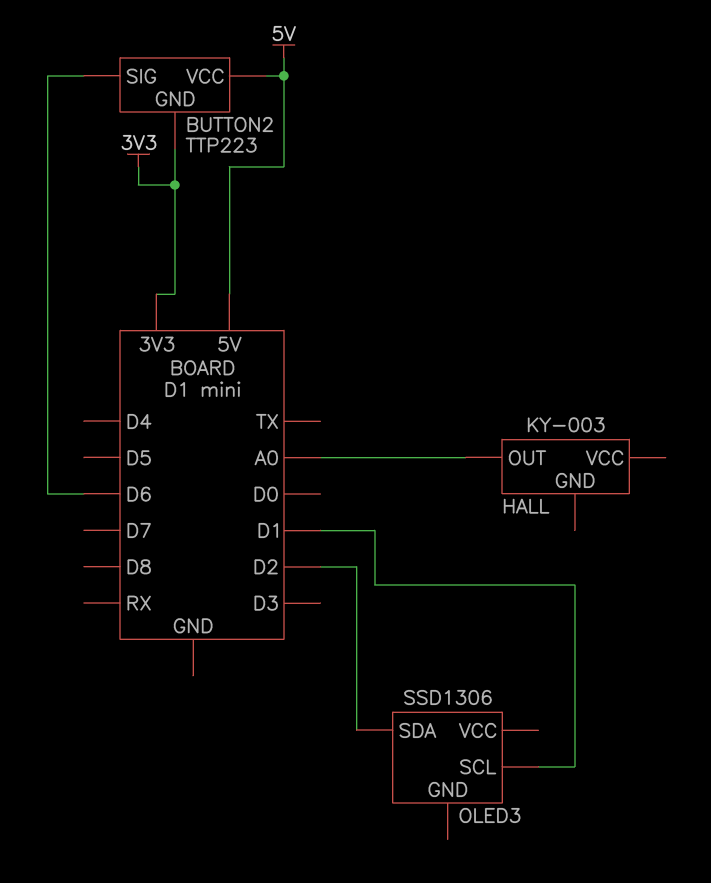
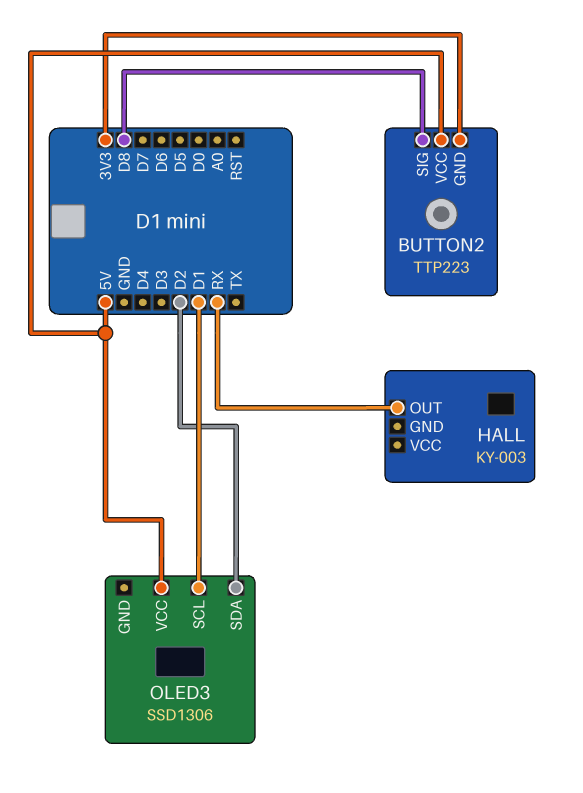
BUTTON2 pin SIG: D6 -> D8
HALL pin OUT: A0 -> RX
OLED3 pin VCC: none -> 5V

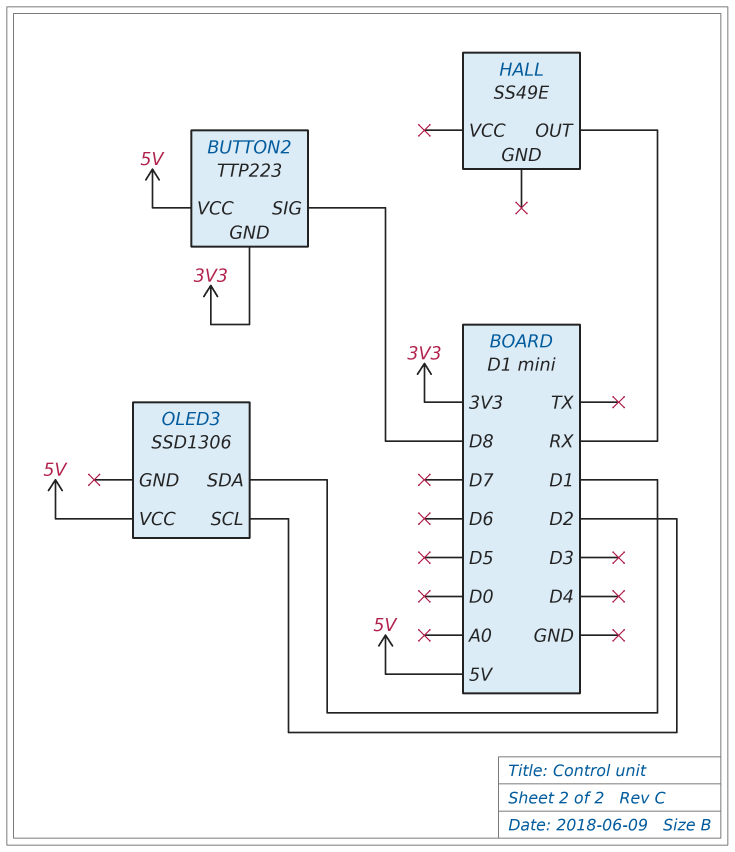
HALL: KY-003 -> SS49E
OLED3 pin SCL: D1 -> D2
OLED3 pin SDA: D2 -> D1

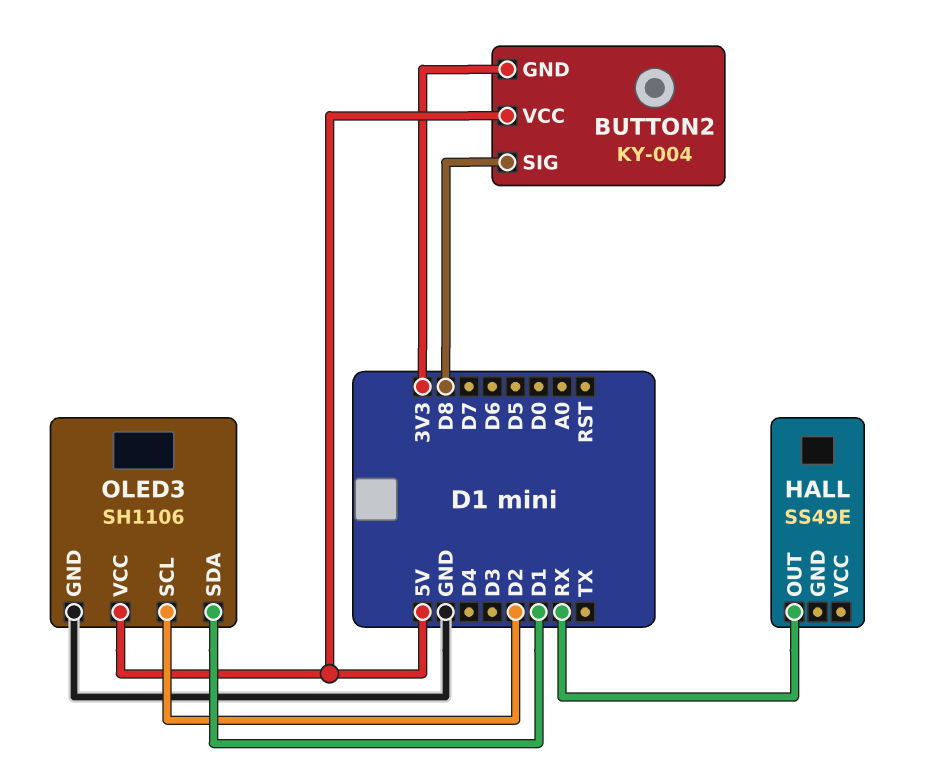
BUTTON2: TTP223 -> KY-004
OLED3: SSD1306 -> SH1106
OLED3 pin GND: none -> GND

